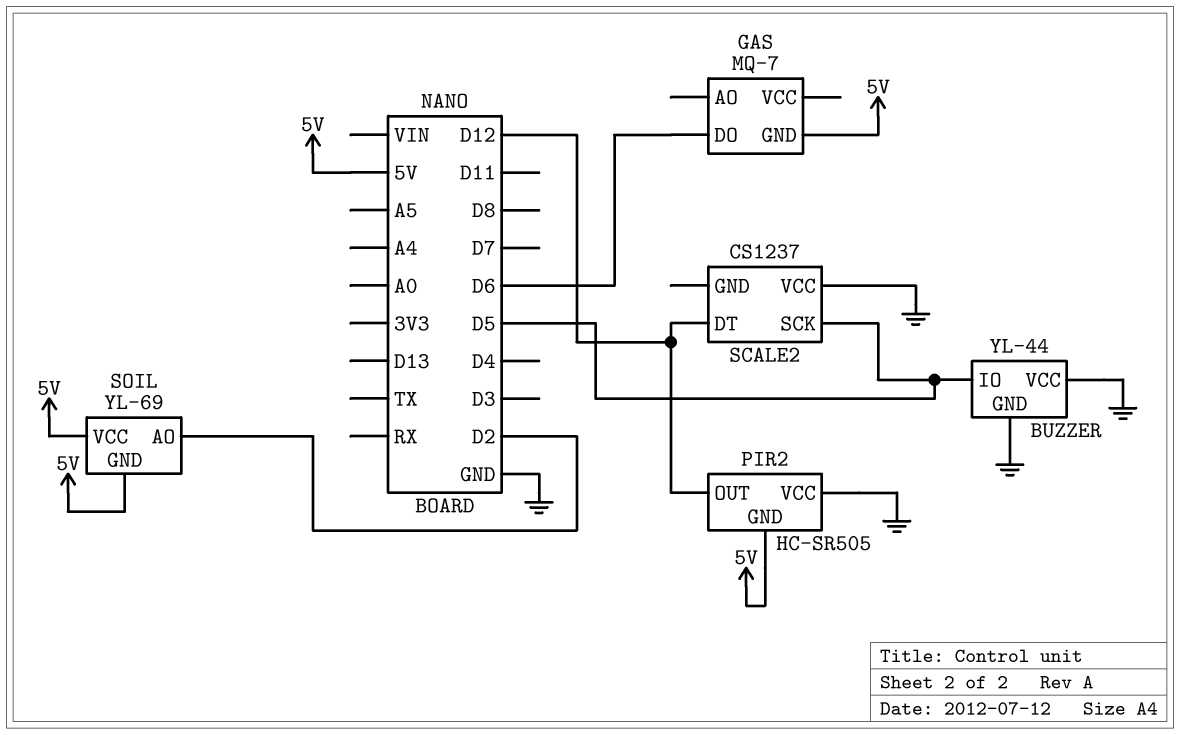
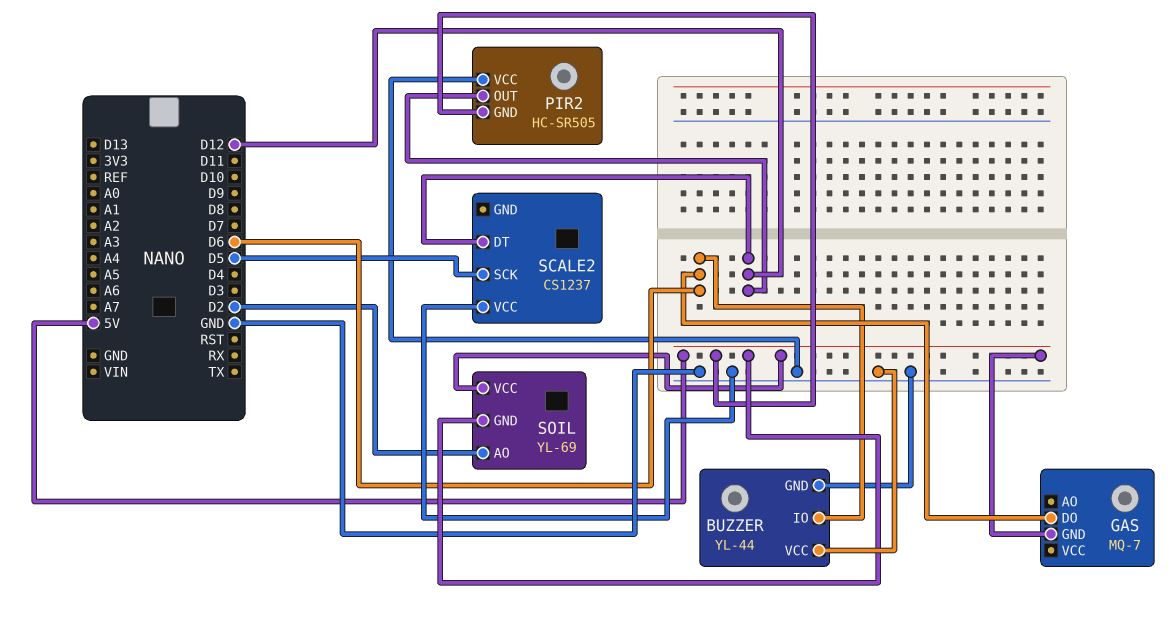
BUZZER pin IO: D5 -> D6

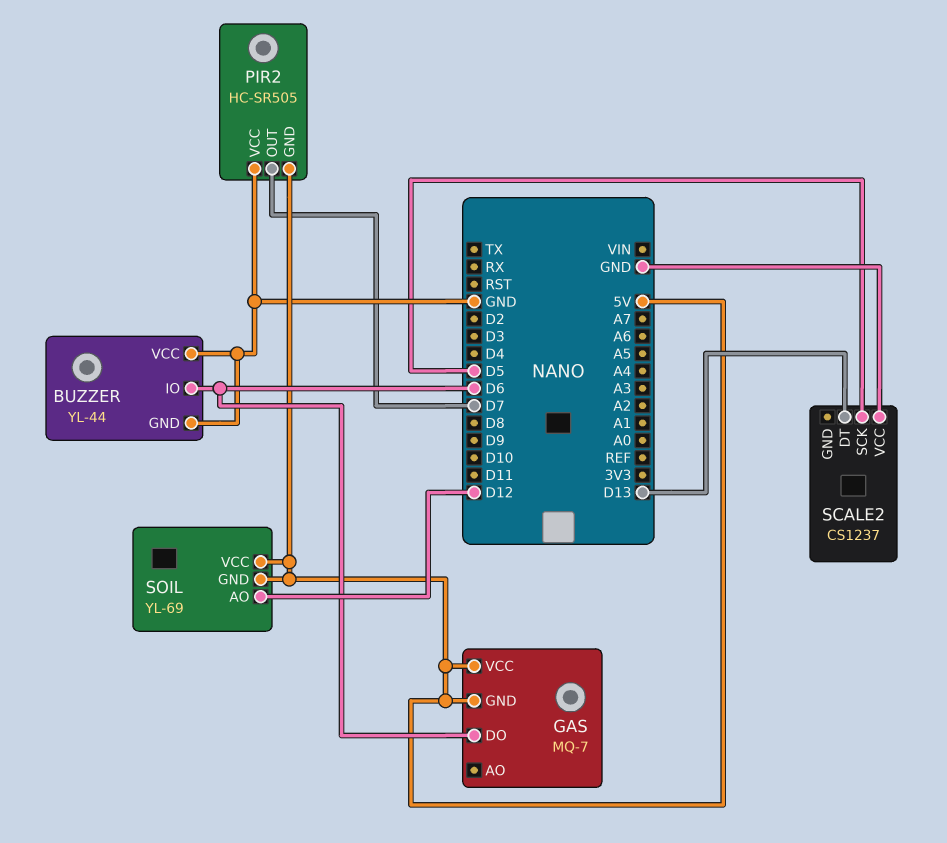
GAS pin VCC: none -> 5V
PIR2 pin OUT: D12 -> D7
SCALE2 pin DT: D12 -> D13
SOIL pin AO: D2 -> D12

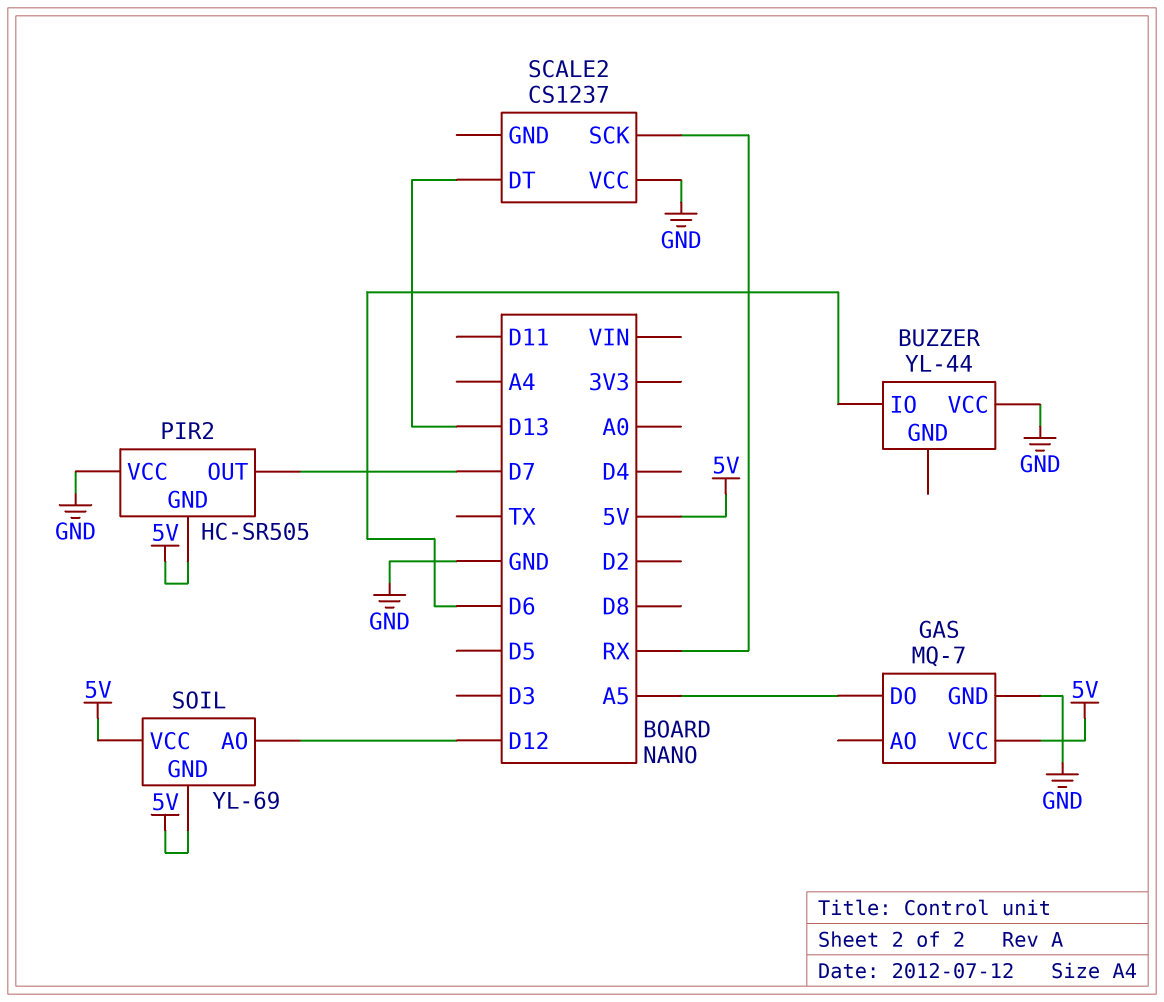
BUZZER pin GND: GND -> none
GAS pin DO: D6 -> A5
GAS pin GND: 5V -> GND
SCALE2 pin SCK: D5 -> RX

